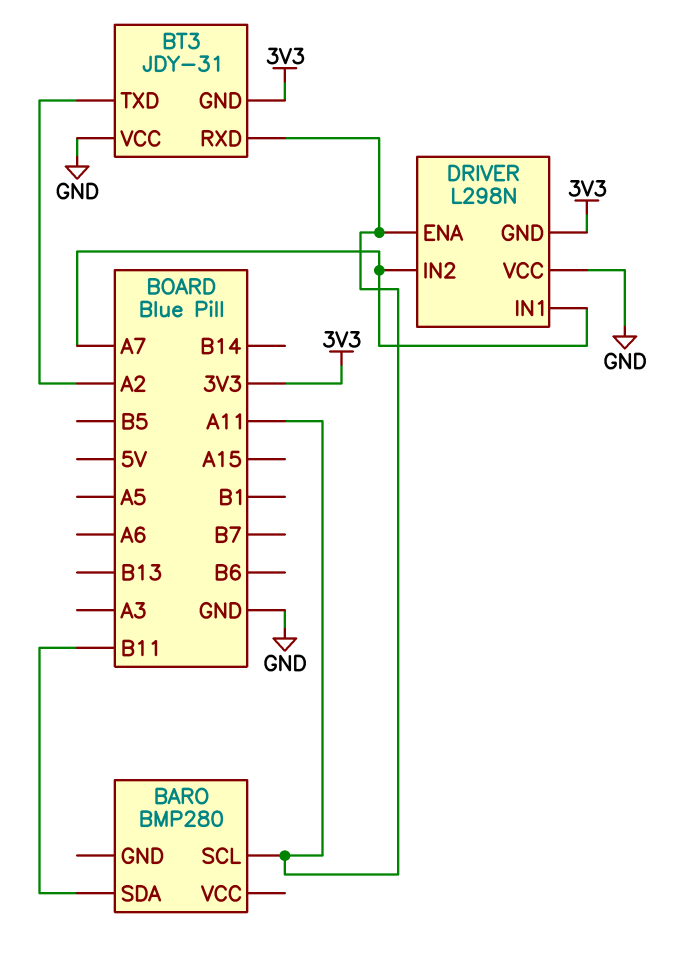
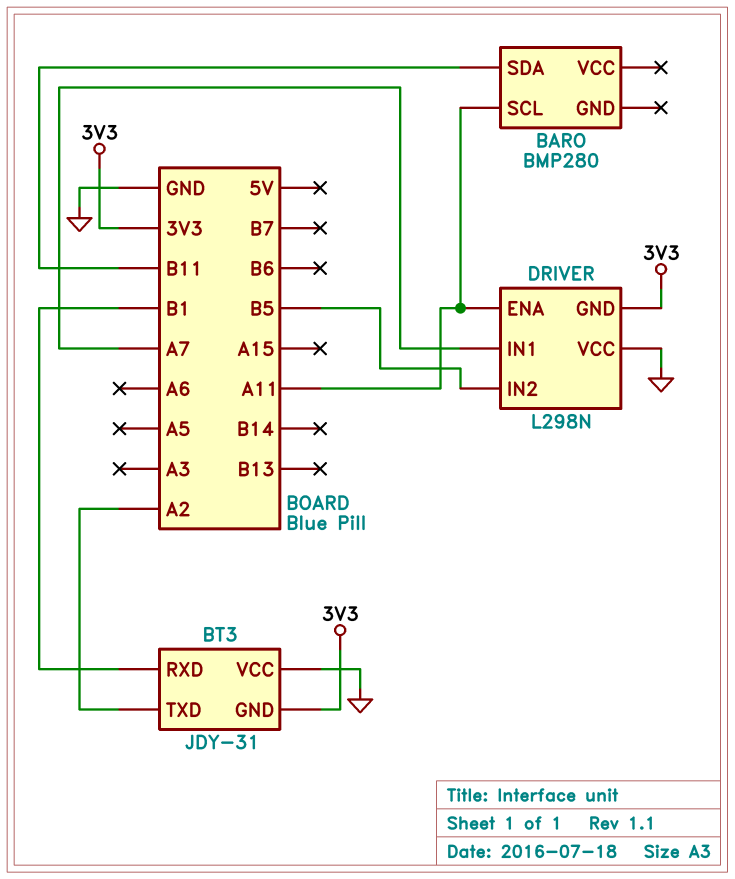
BT3 pin RXD: A11 -> B1
DRIVER pin IN2: A7 -> B5

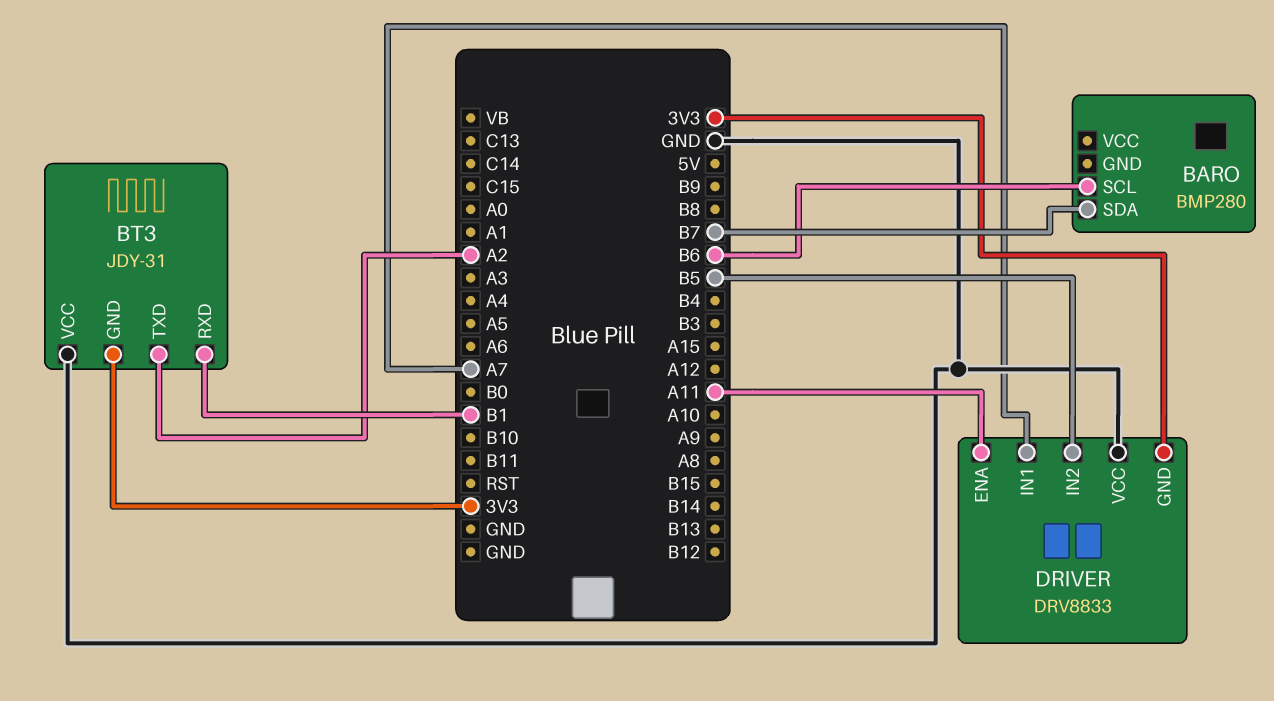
BARO pin SCL: A11 -> B6
BARO pin SDA: B11 -> B7
DRIVER: L298N -> DRV8833

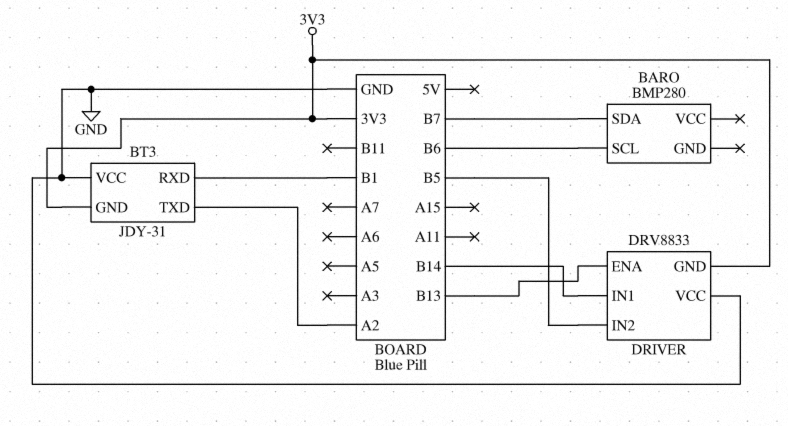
DRIVER pin ENA: A11 -> B13
DRIVER pin IN1: A7 -> B14

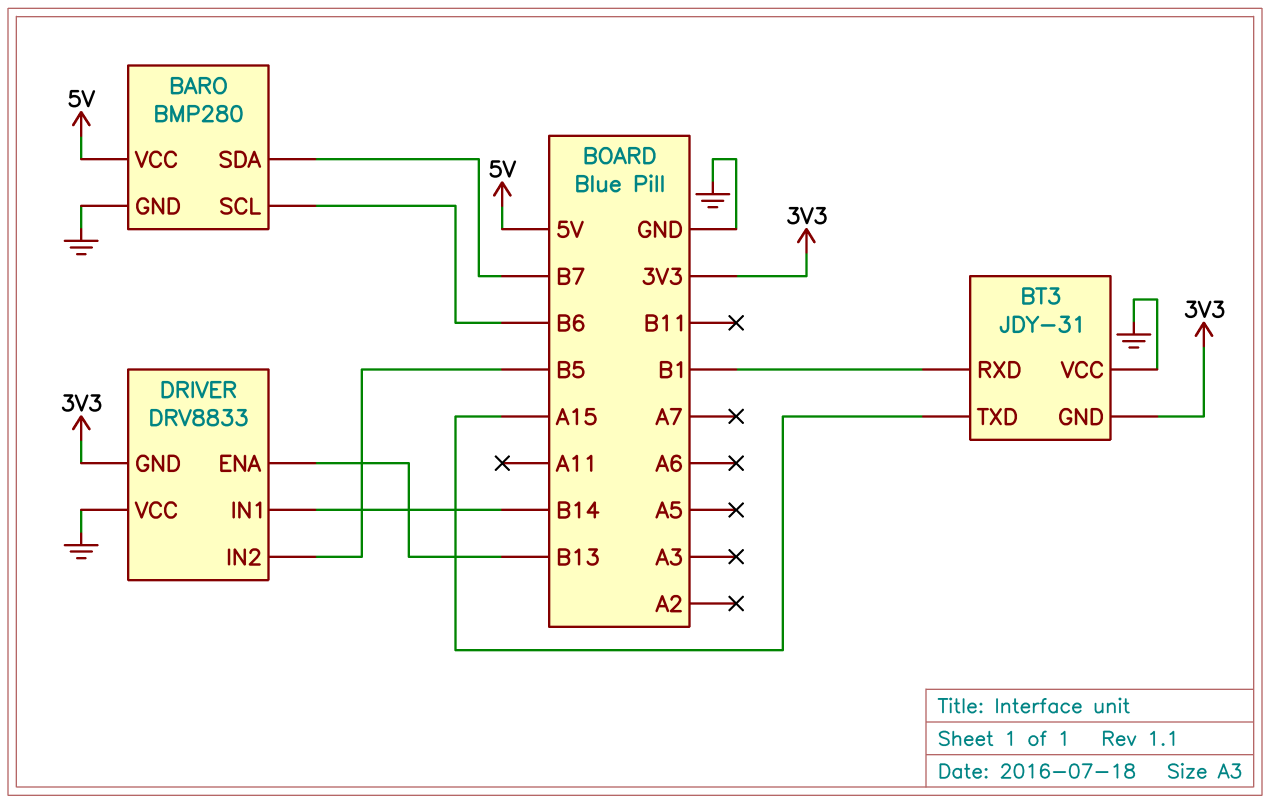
BARO pin GND: none -> GND
BARO pin VCC: none -> 5V
BT3 pin TXD: A2 -> A15

